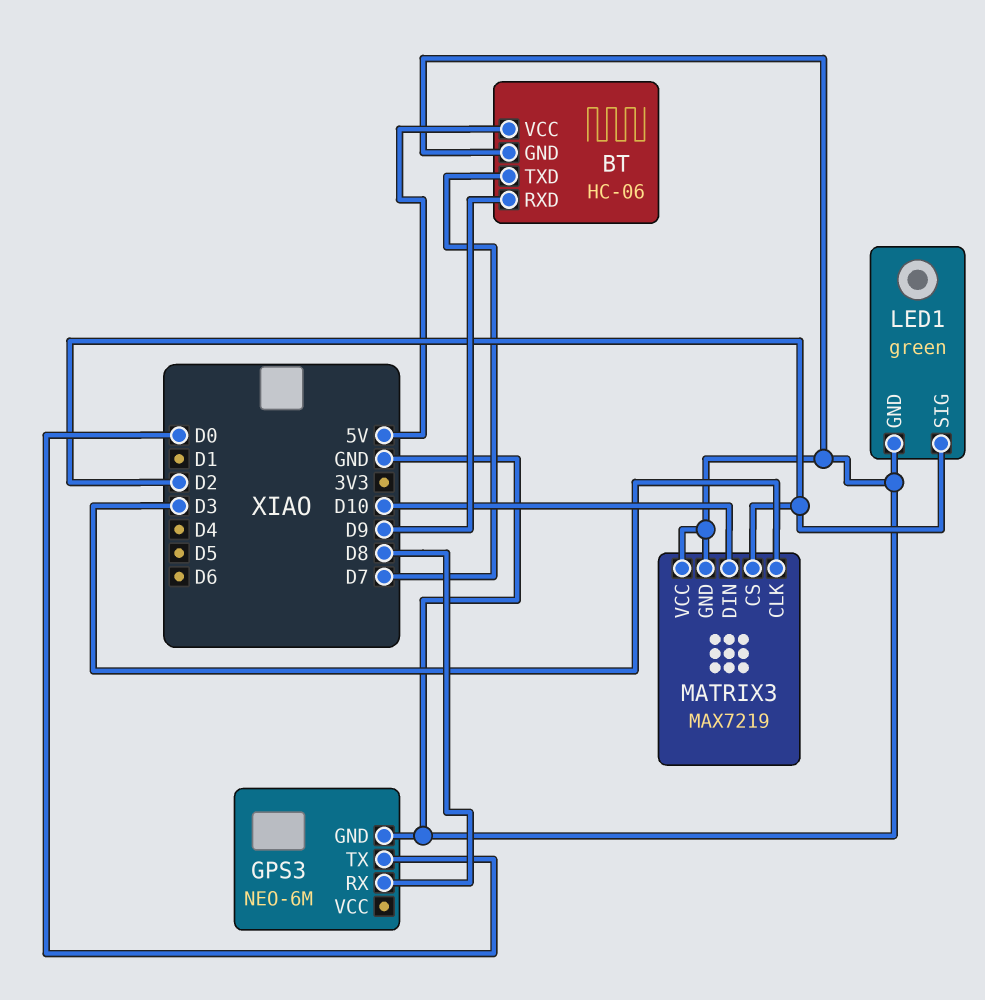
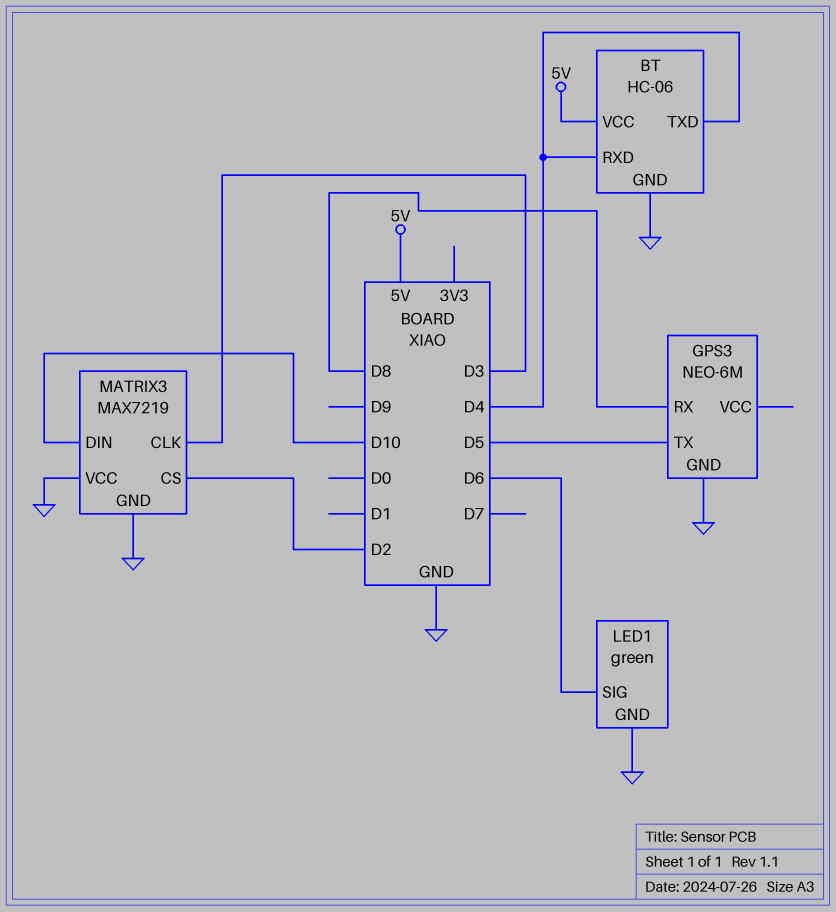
BT pin RXD: D9 -> D4
BT pin TXD: D7 -> D4
GPS3 pin TX: D0 -> D5
LED1 pin SIG: D2 -> D6

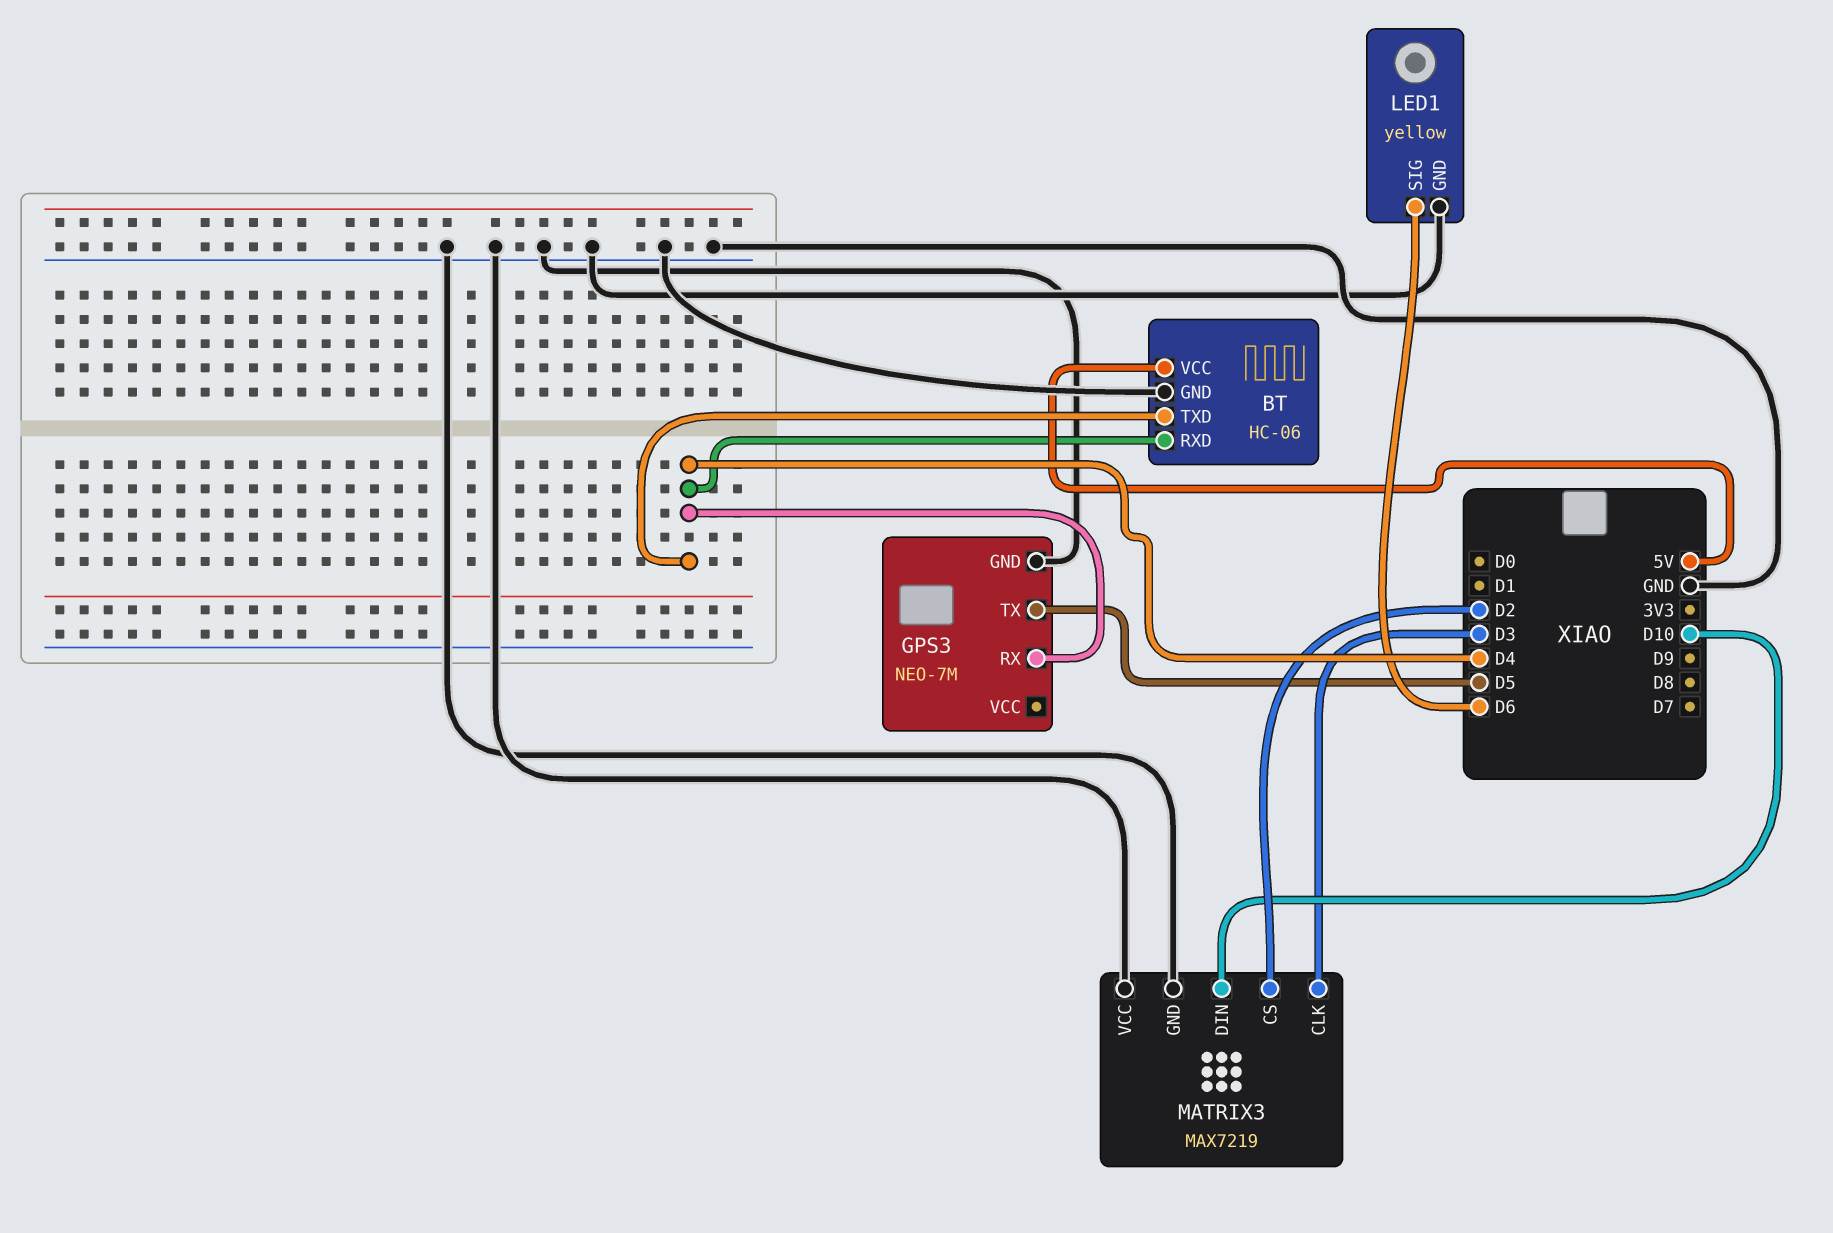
GPS3: NEO-6M -> NEO-7M
GPS3 pin RX: D8 -> D4
LED1: green -> yellow

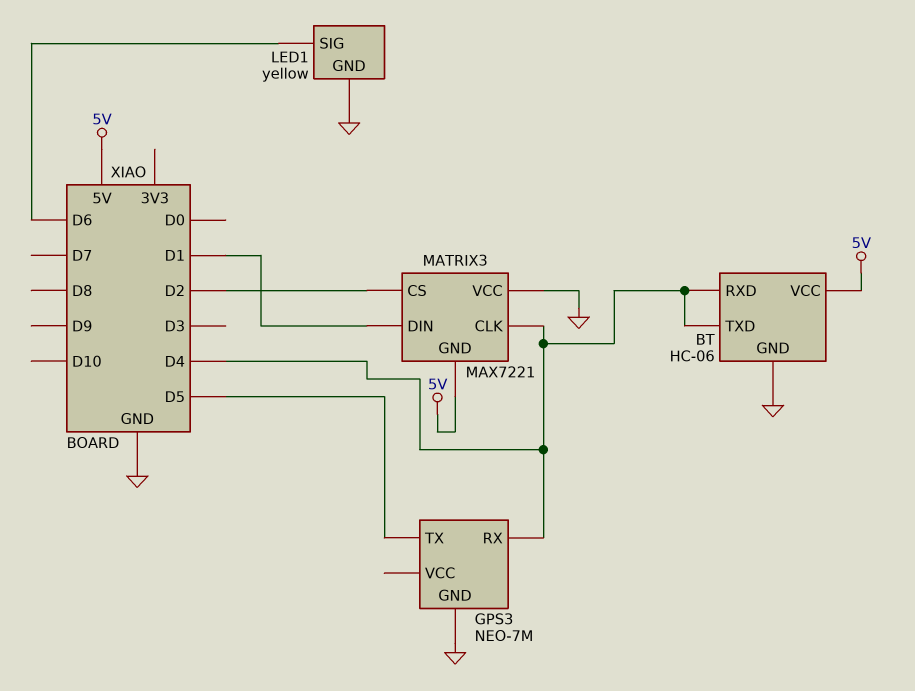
MATRIX3: MAX7219 -> MAX7221
MATRIX3 pin CLK: D3 -> D4
MATRIX3 pin DIN: D10 -> D1
MATRIX3 pin GND: GND -> 5V

